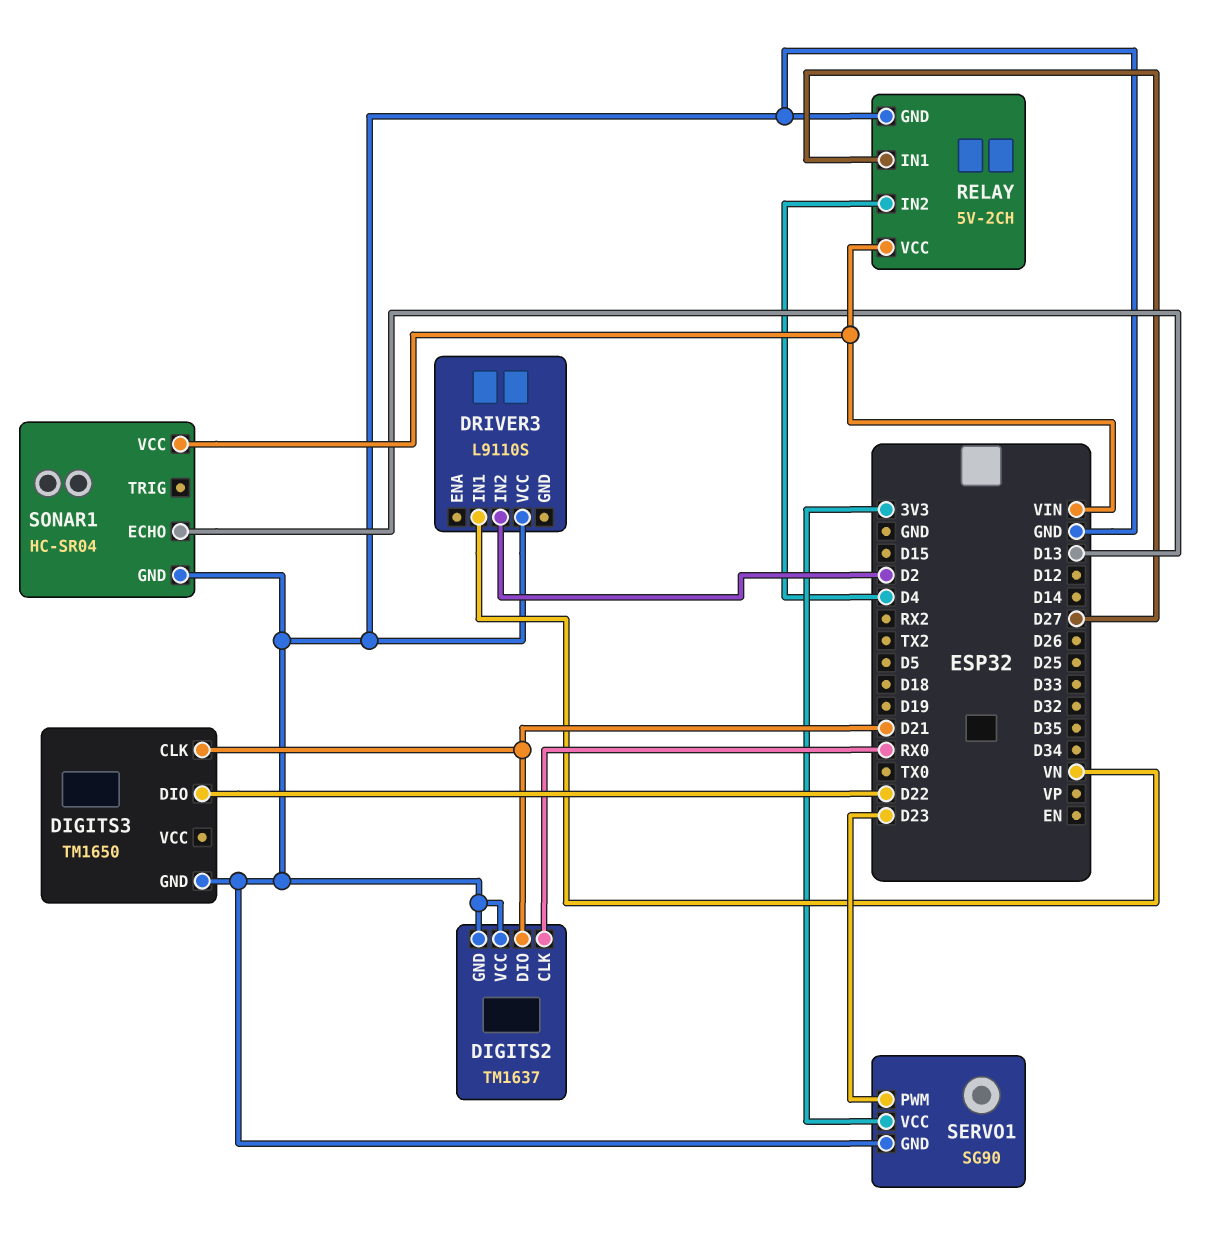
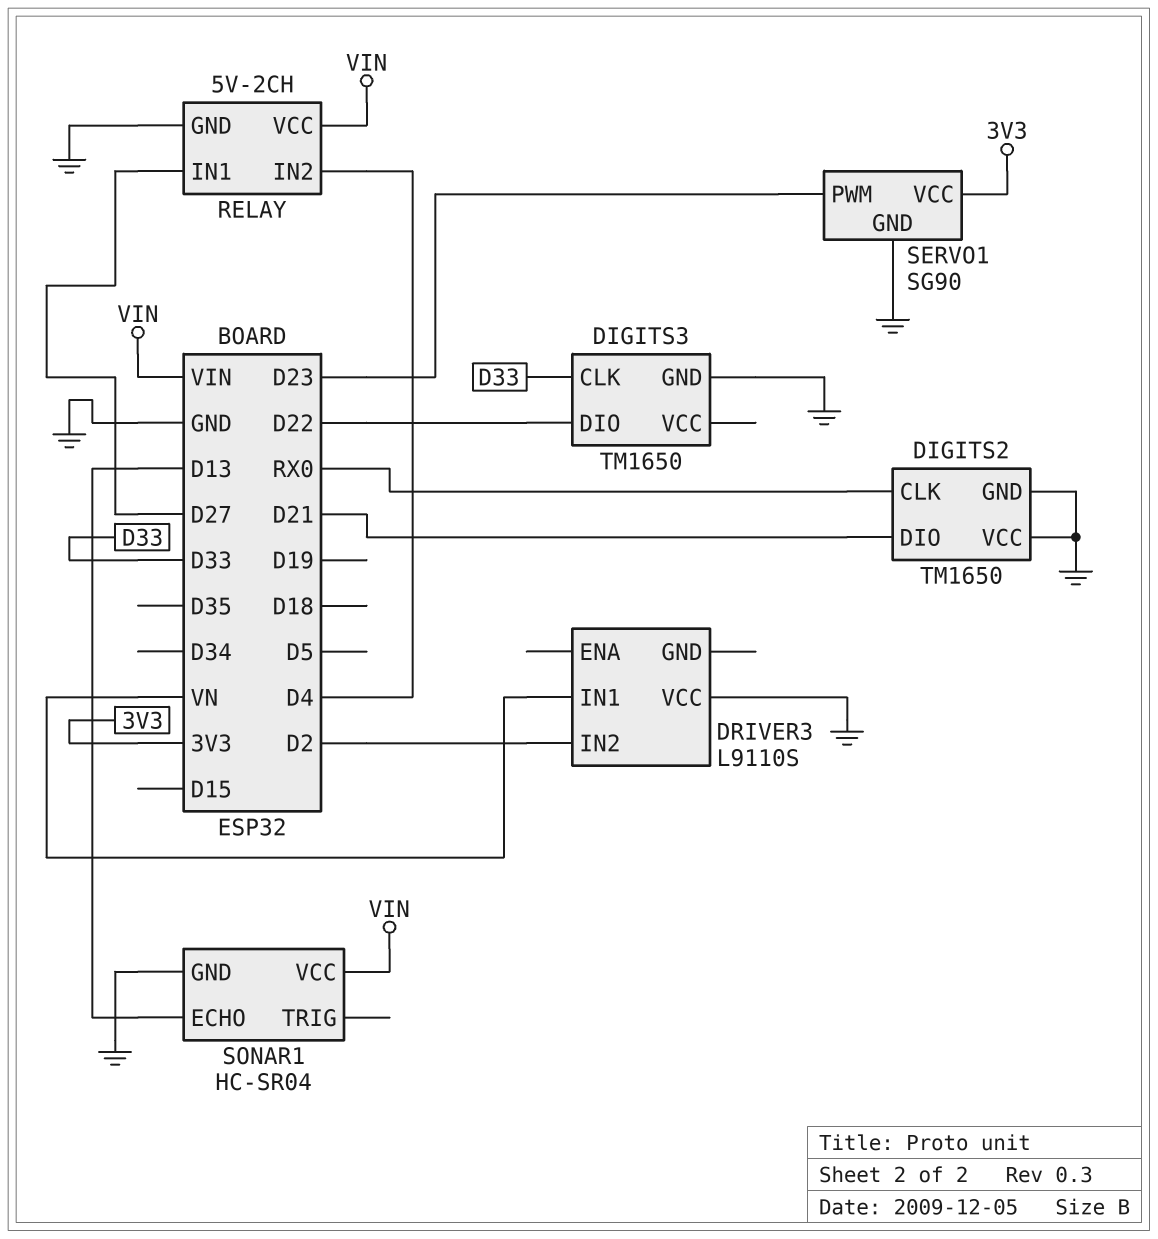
DIGITS2: TM1637 -> TM1650
DIGITS3 pin CLK: D21 -> D33

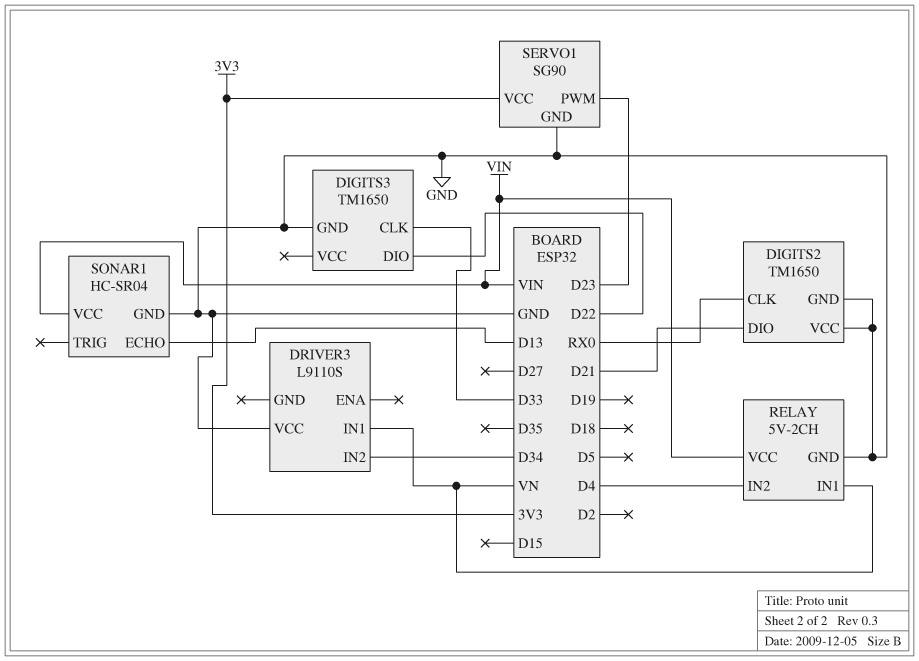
DRIVER3 pin IN2: D2 -> D34
RELAY pin IN1: D27 -> VN

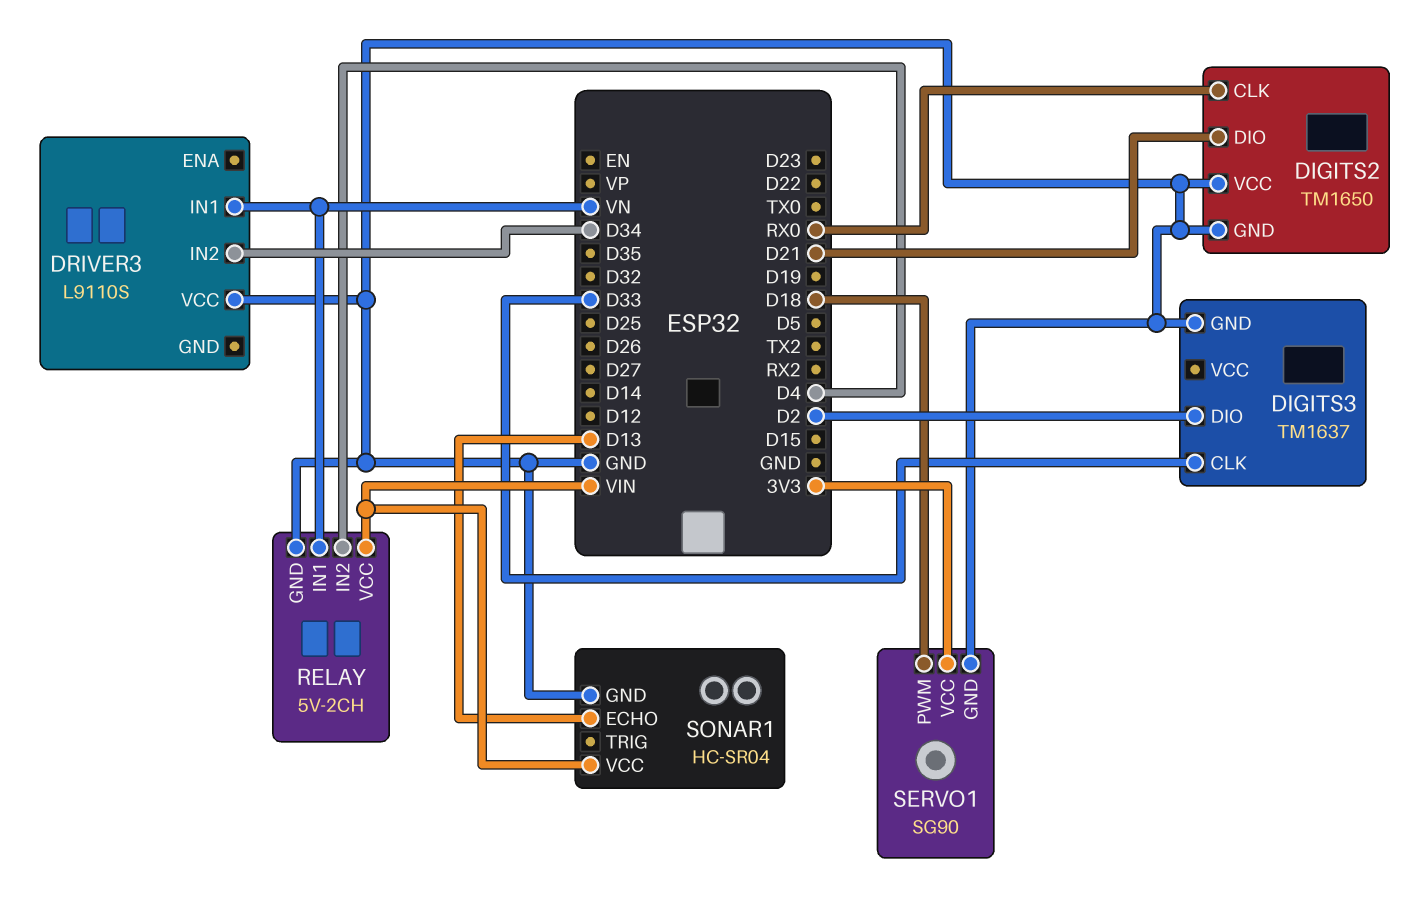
DIGITS3: TM1650 -> TM1637
DIGITS3 pin DIO: D22 -> D2
SERVO1 pin PWM: D23 -> D18

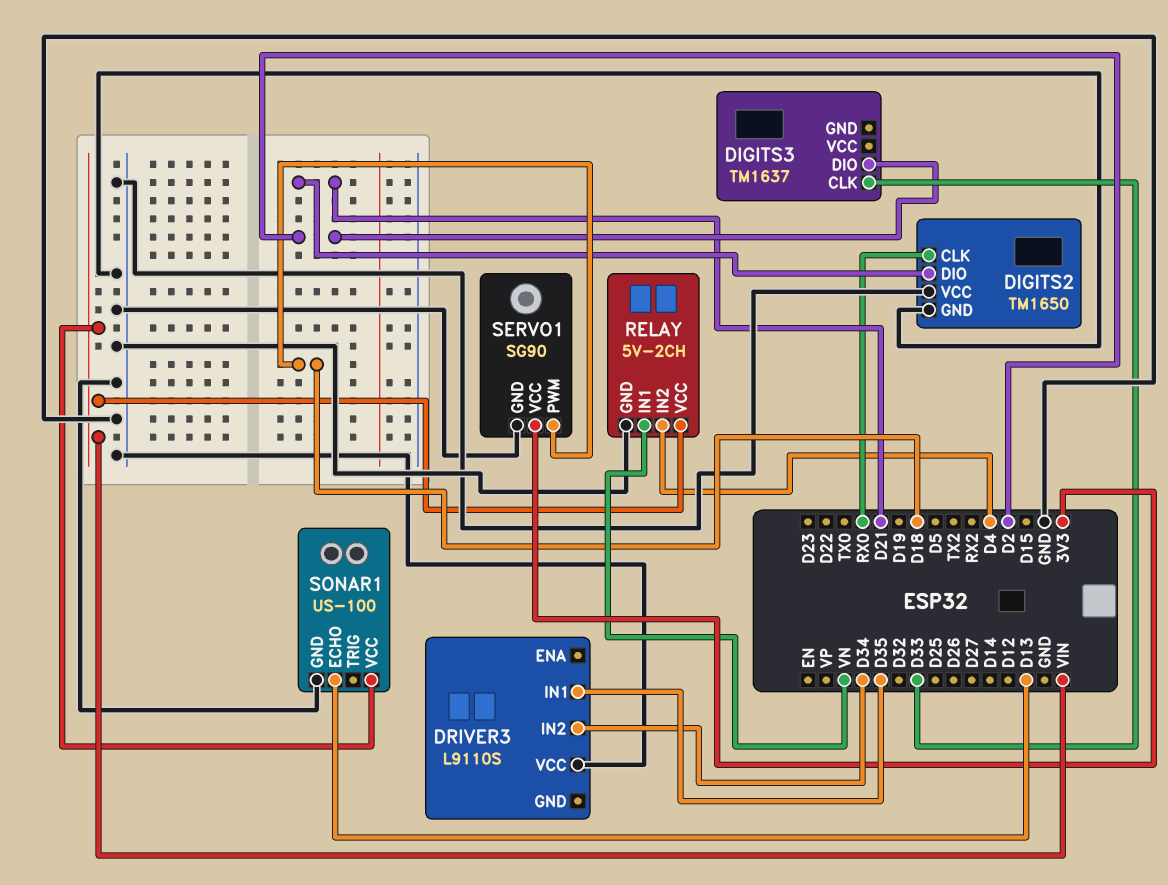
DIGITS3 pin GND: GND -> none
DRIVER3 pin IN1: VN -> D35
SONAR1: HC-SR04 -> US-100

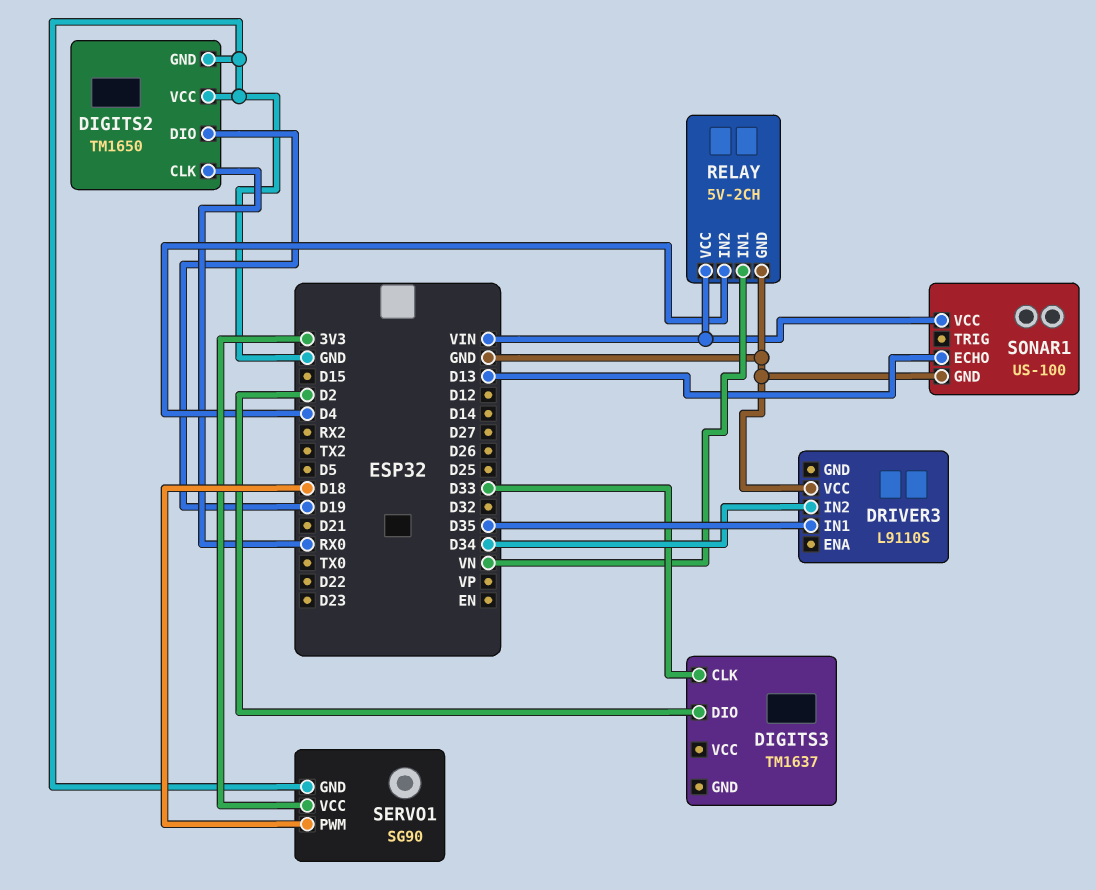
DIGITS2 pin DIO: D21 -> D19

